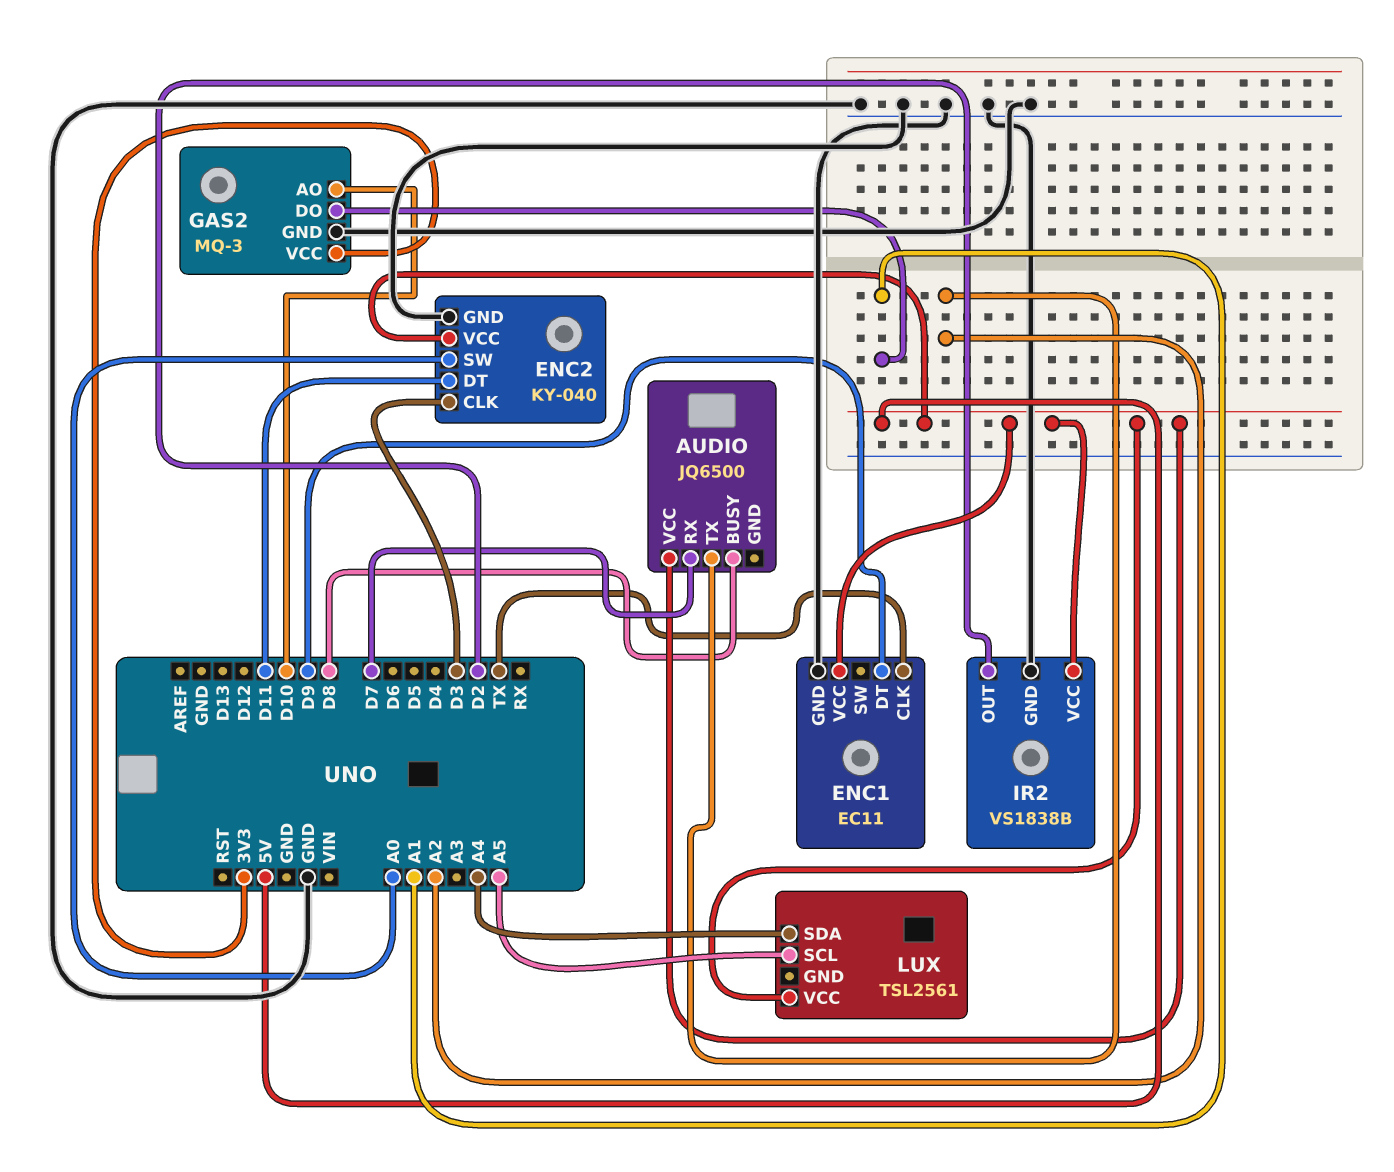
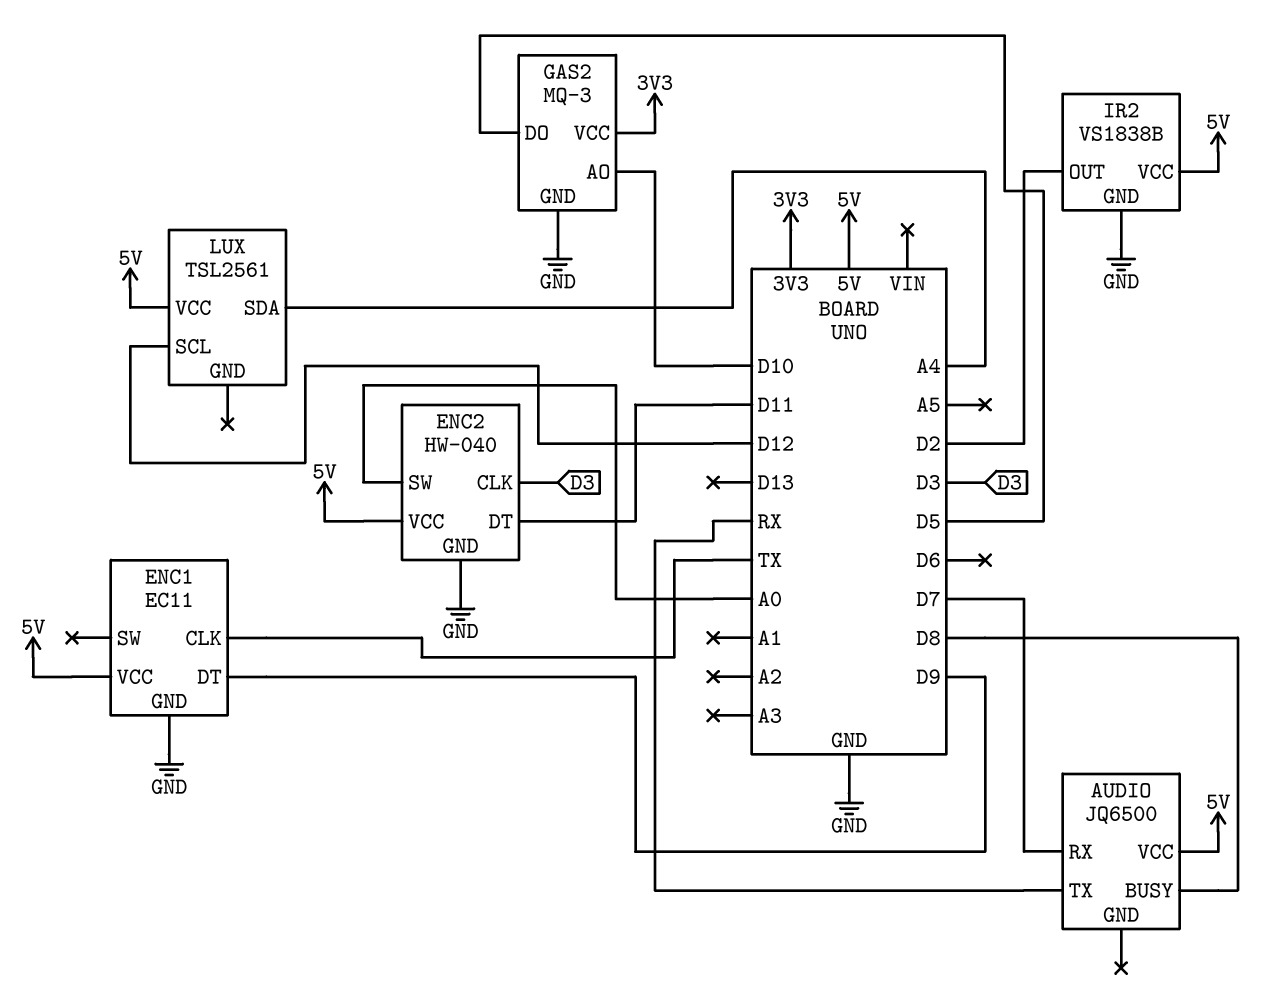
AUDIO pin TX: A2 -> RX
ENC2: KY-040 -> HW-040
GAS2 pin DO: A1 -> D5
LUX pin SCL: A5 -> D12

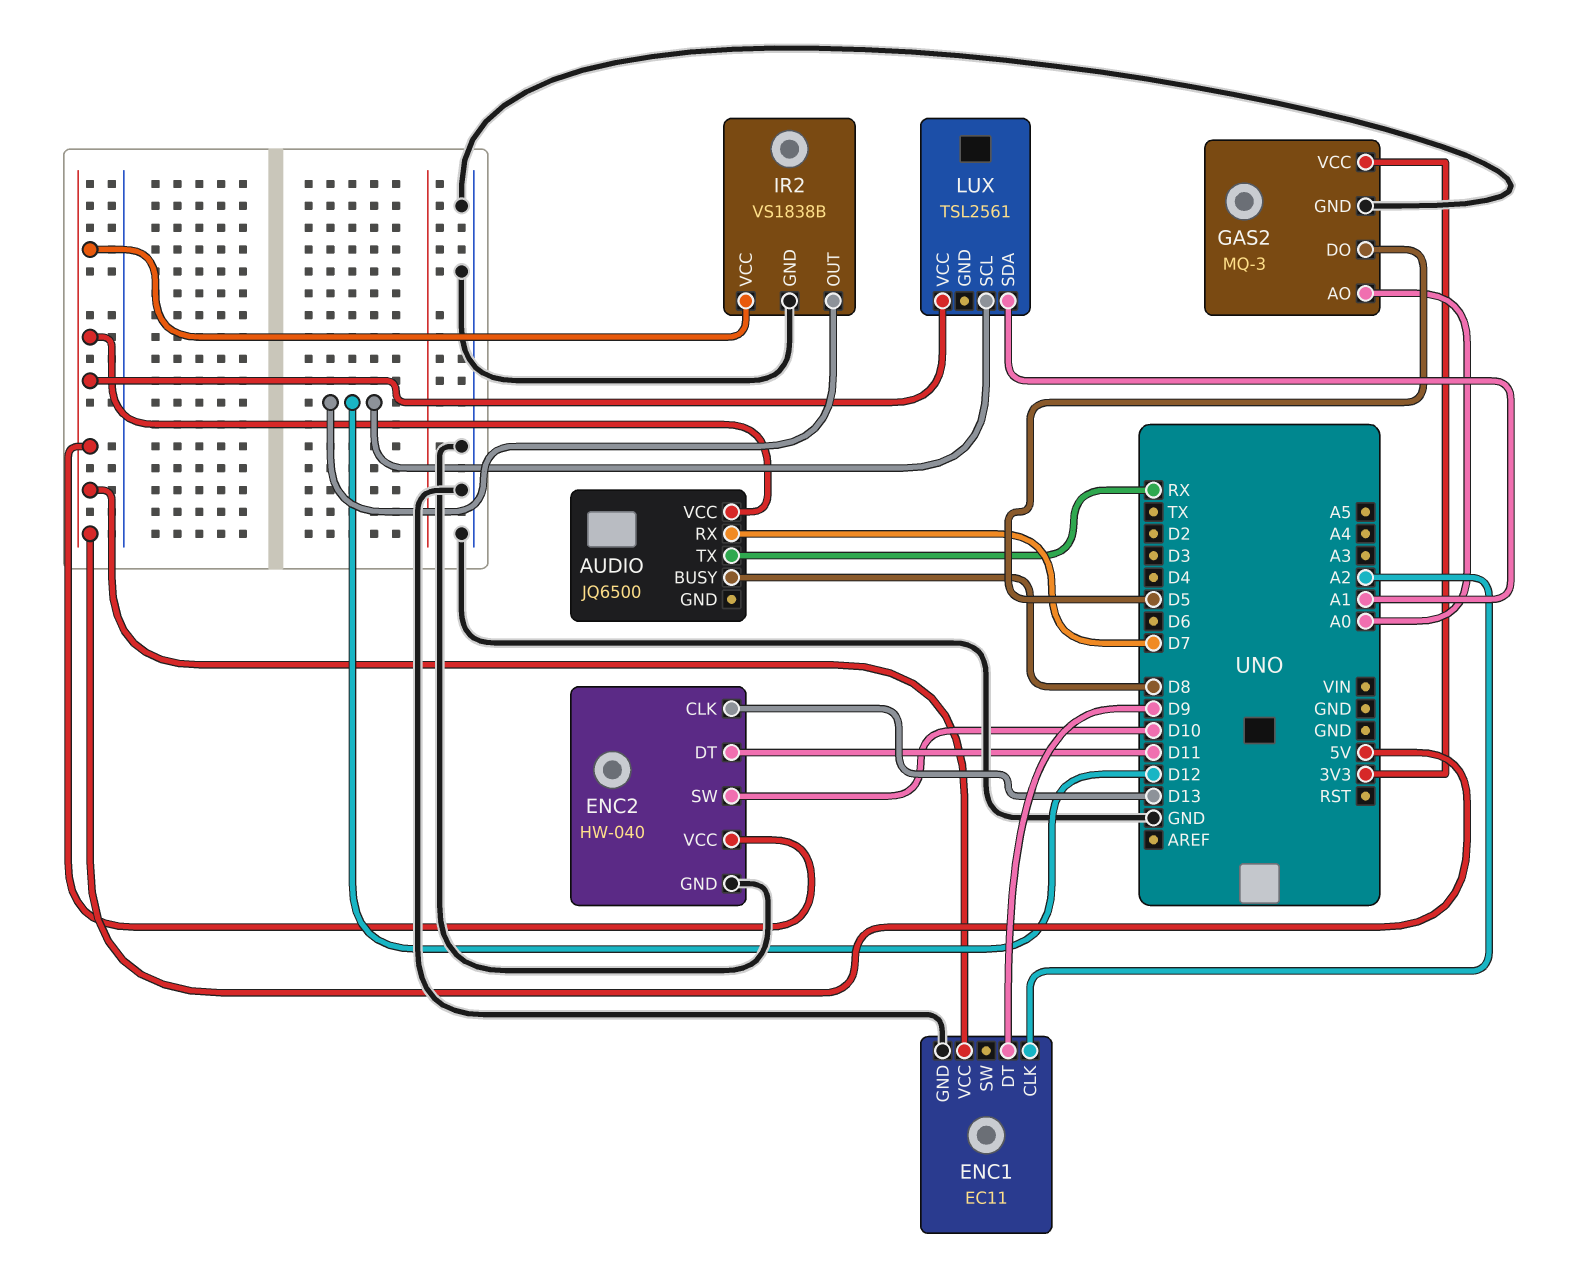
ENC1 pin CLK: TX -> A2
ENC2 pin CLK: D3 -> D13
ENC2 pin SW: A0 -> D10
GAS2 pin AO: D10 -> A0
IR2 pin OUT: D2 -> D12
LUX pin SDA: A4 -> A1

